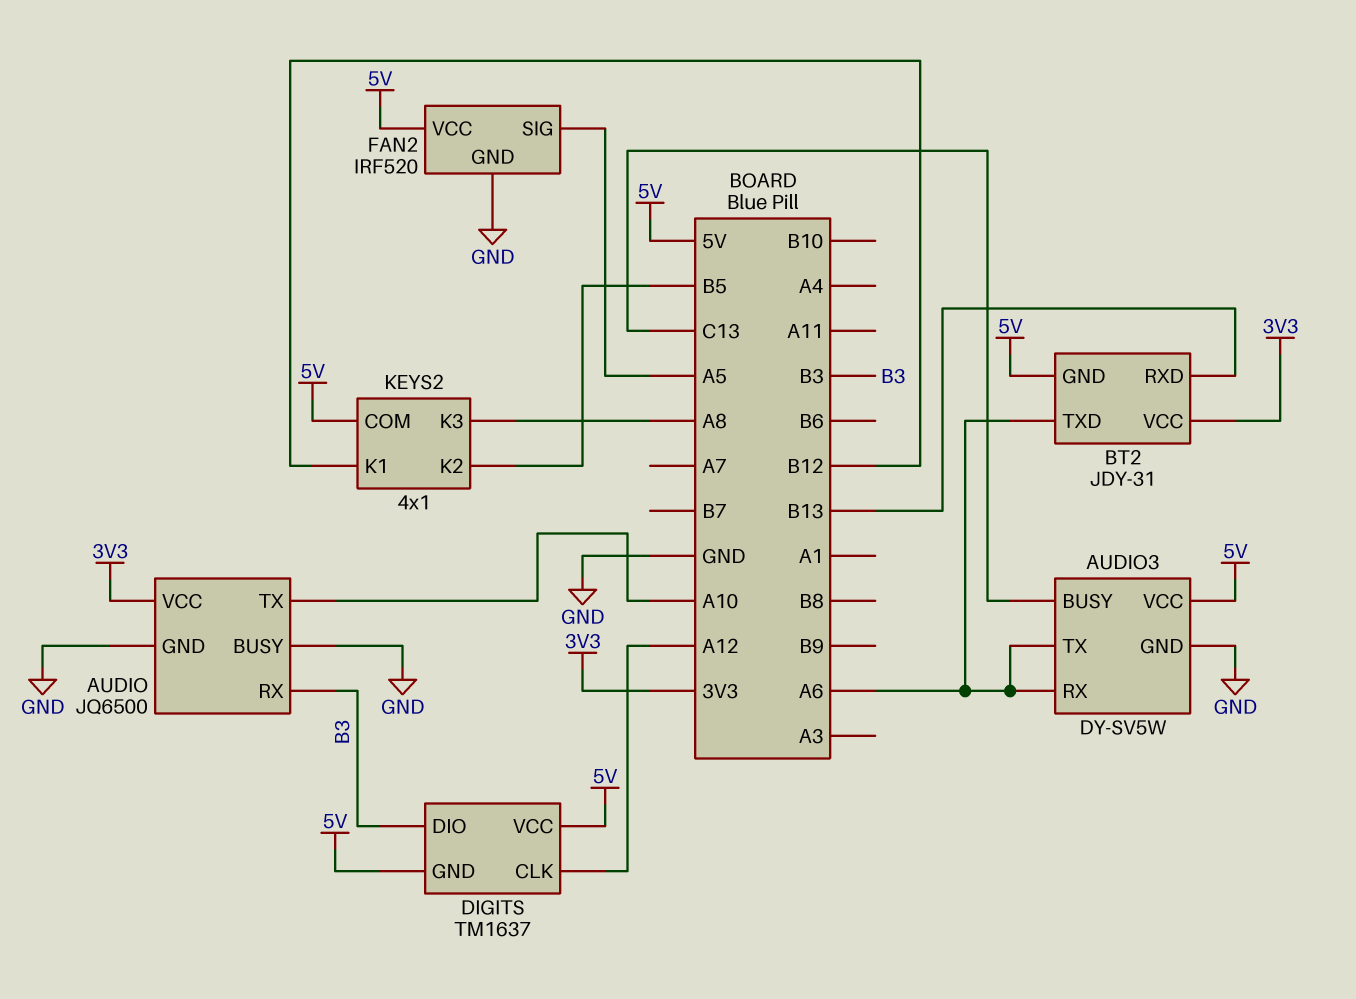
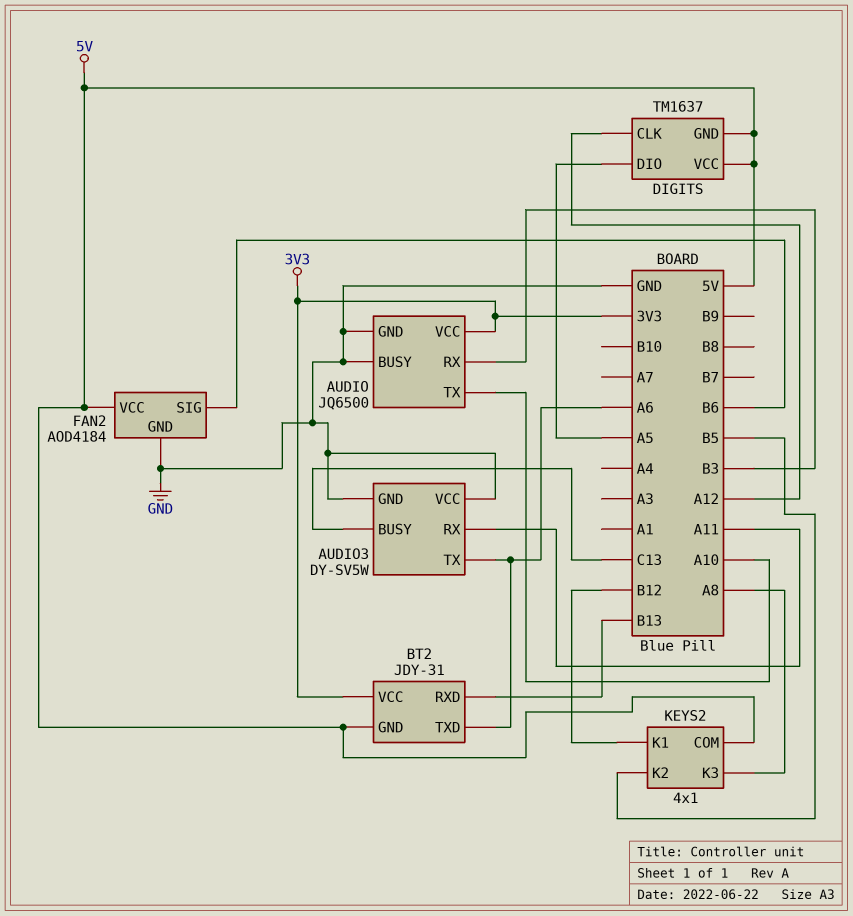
AUDIO3 pin RX: A6 -> A11
AUDIO3 pin VCC: 5V -> GND
DIGITS pin DIO: B3 -> A5
FAN2: IRF520 -> AOD4184
FAN2 pin SIG: A5 -> B6

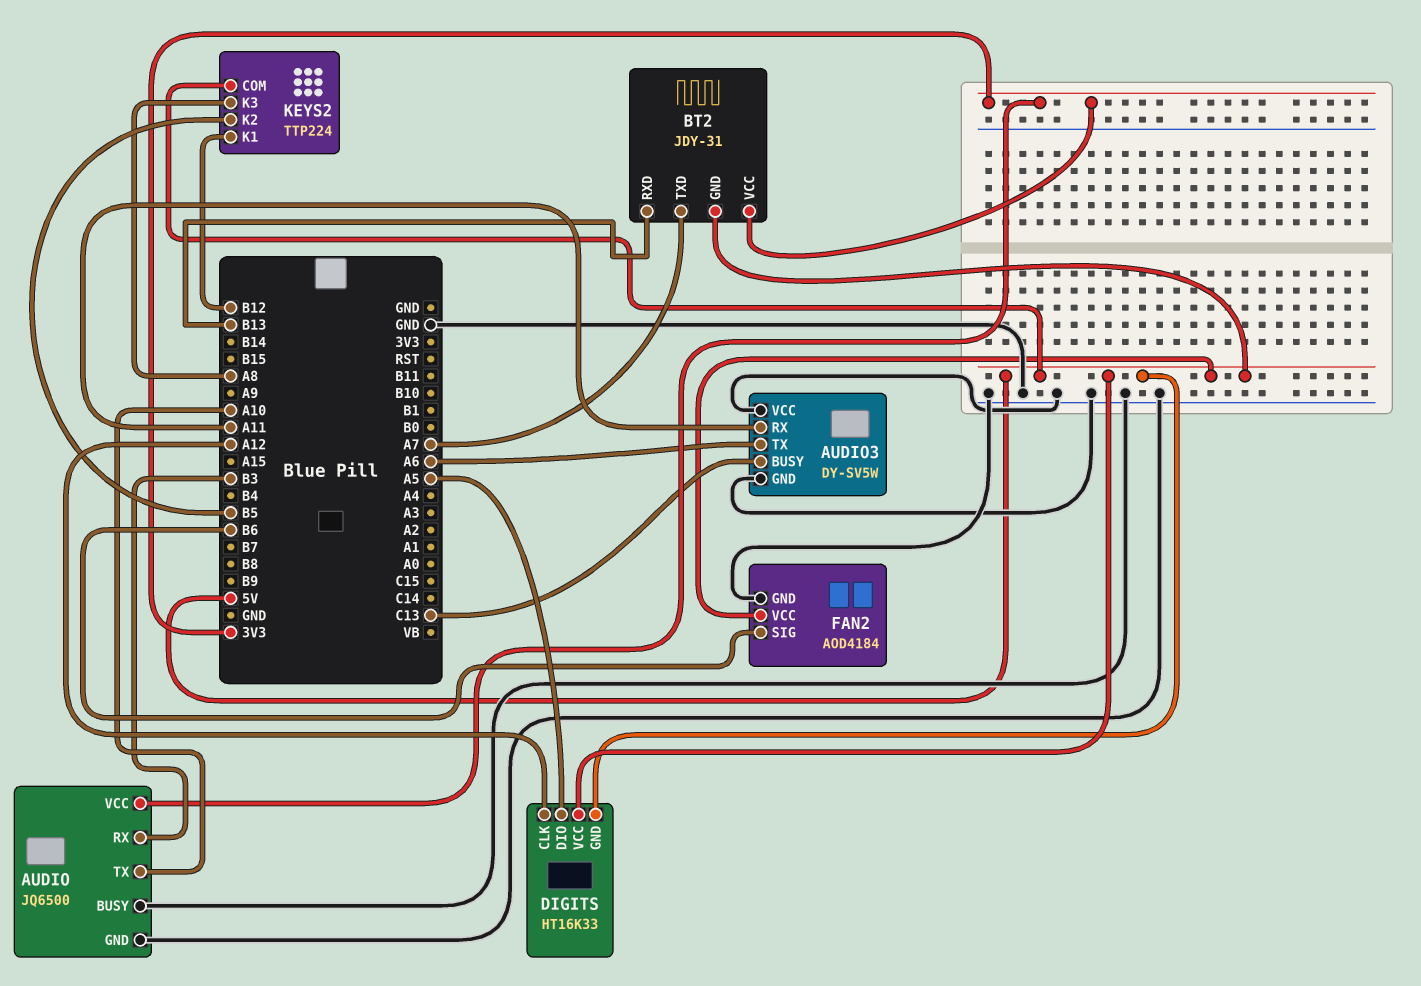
BT2 pin TXD: A6 -> A7
DIGITS: TM1637 -> HT16K33
KEYS2: 4x1 -> TTP224

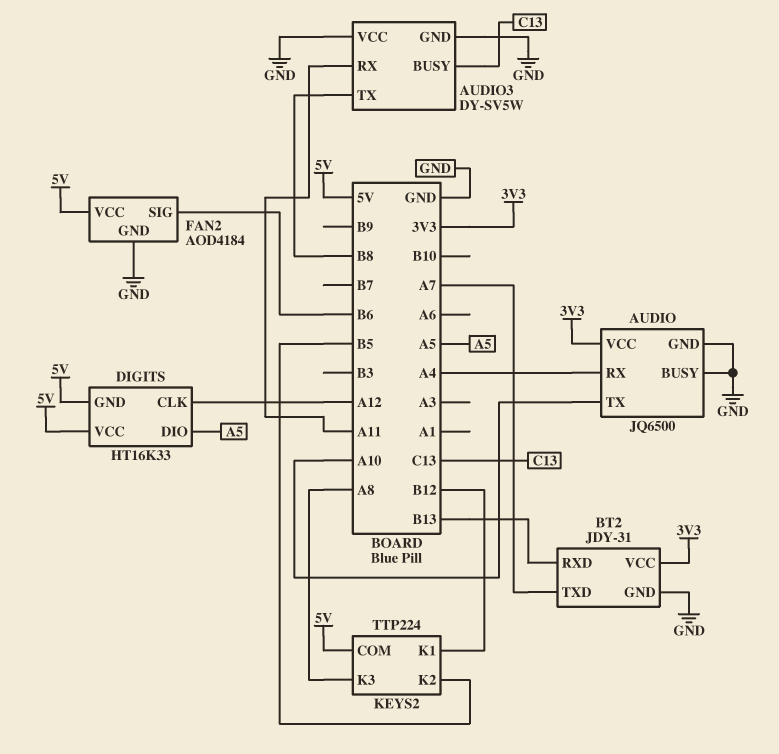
AUDIO pin RX: B3 -> A4
AUDIO3 pin TX: A6 -> B8
BT2 pin GND: 5V -> GND

